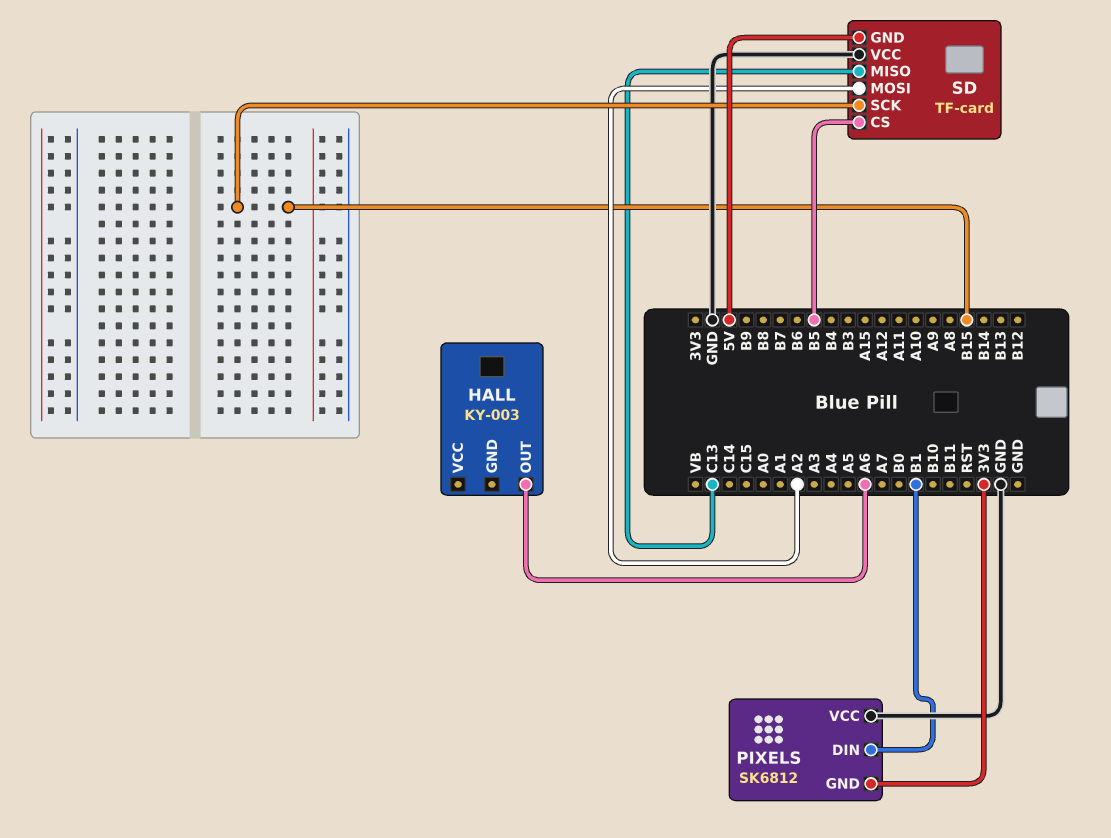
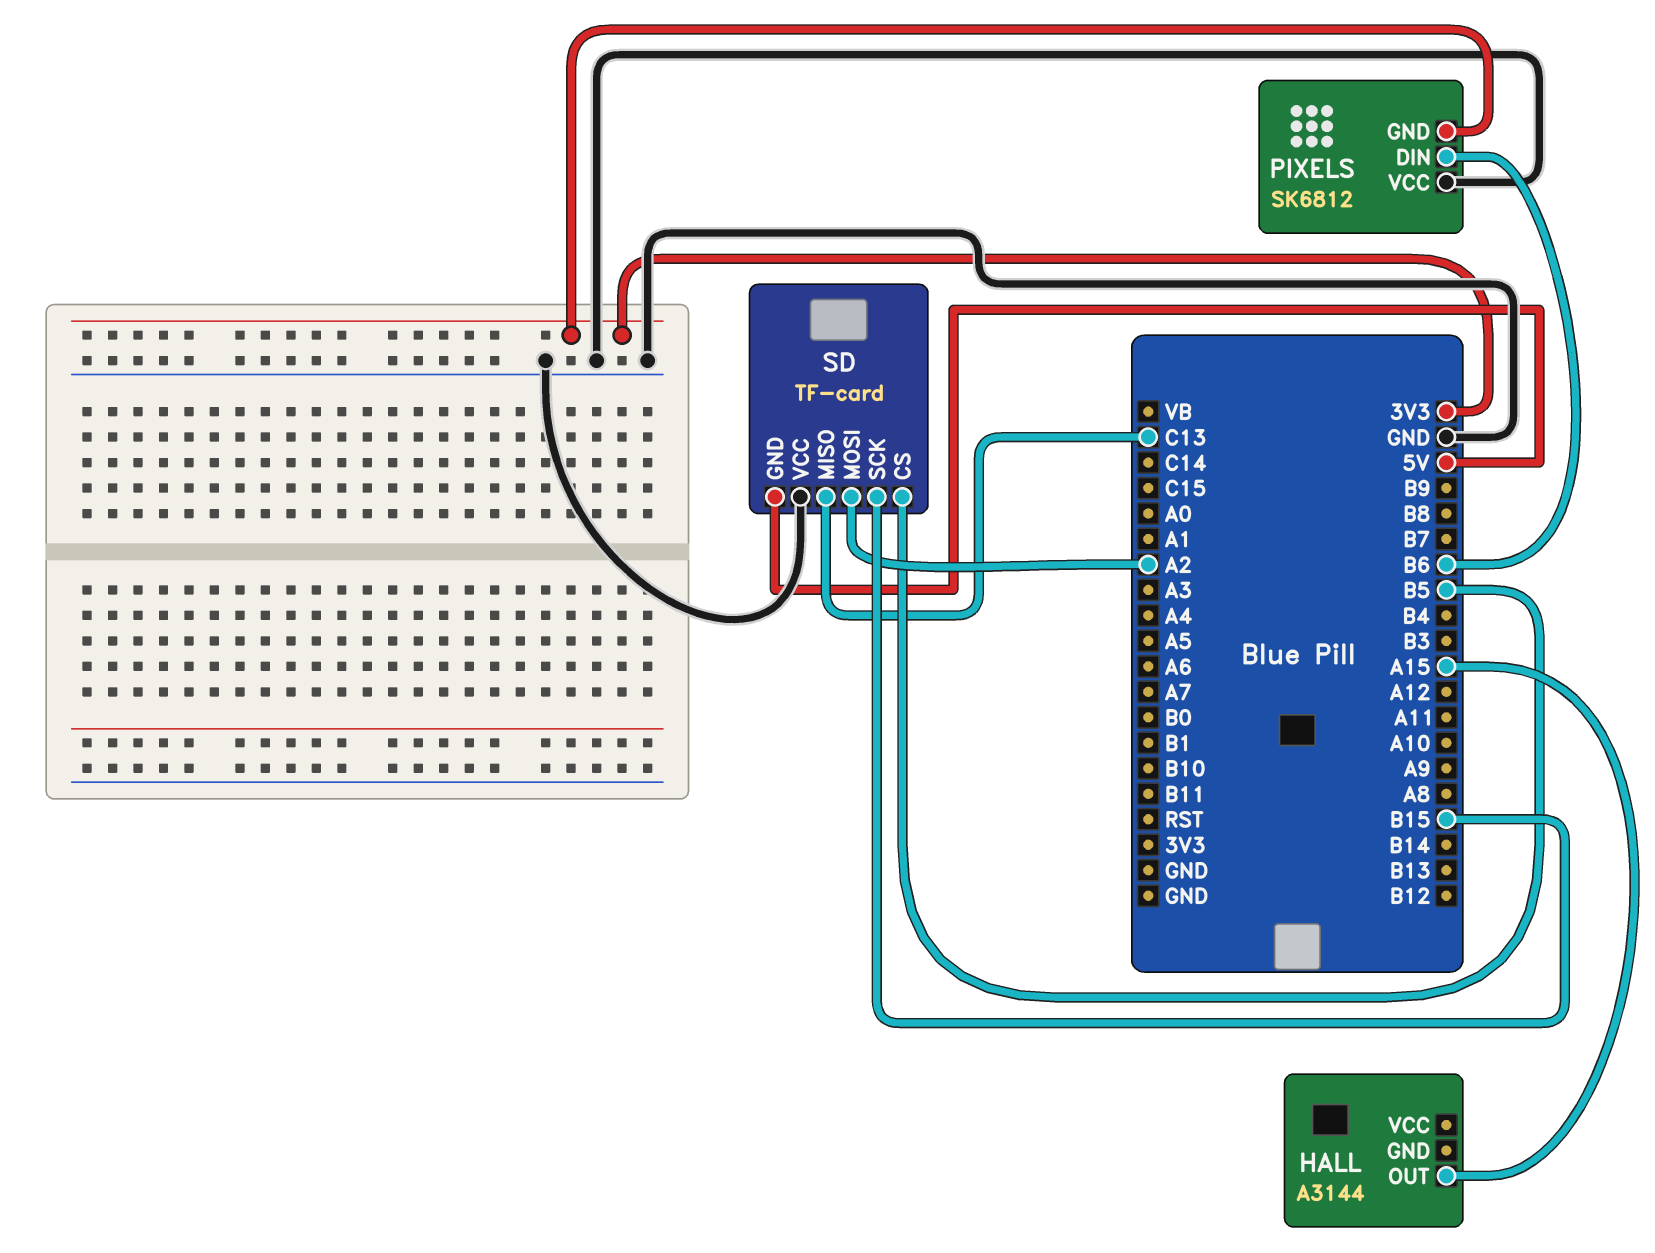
HALL: KY-003 -> A3144
HALL pin OUT: A6 -> A15
PIXELS pin DIN: B1 -> B6

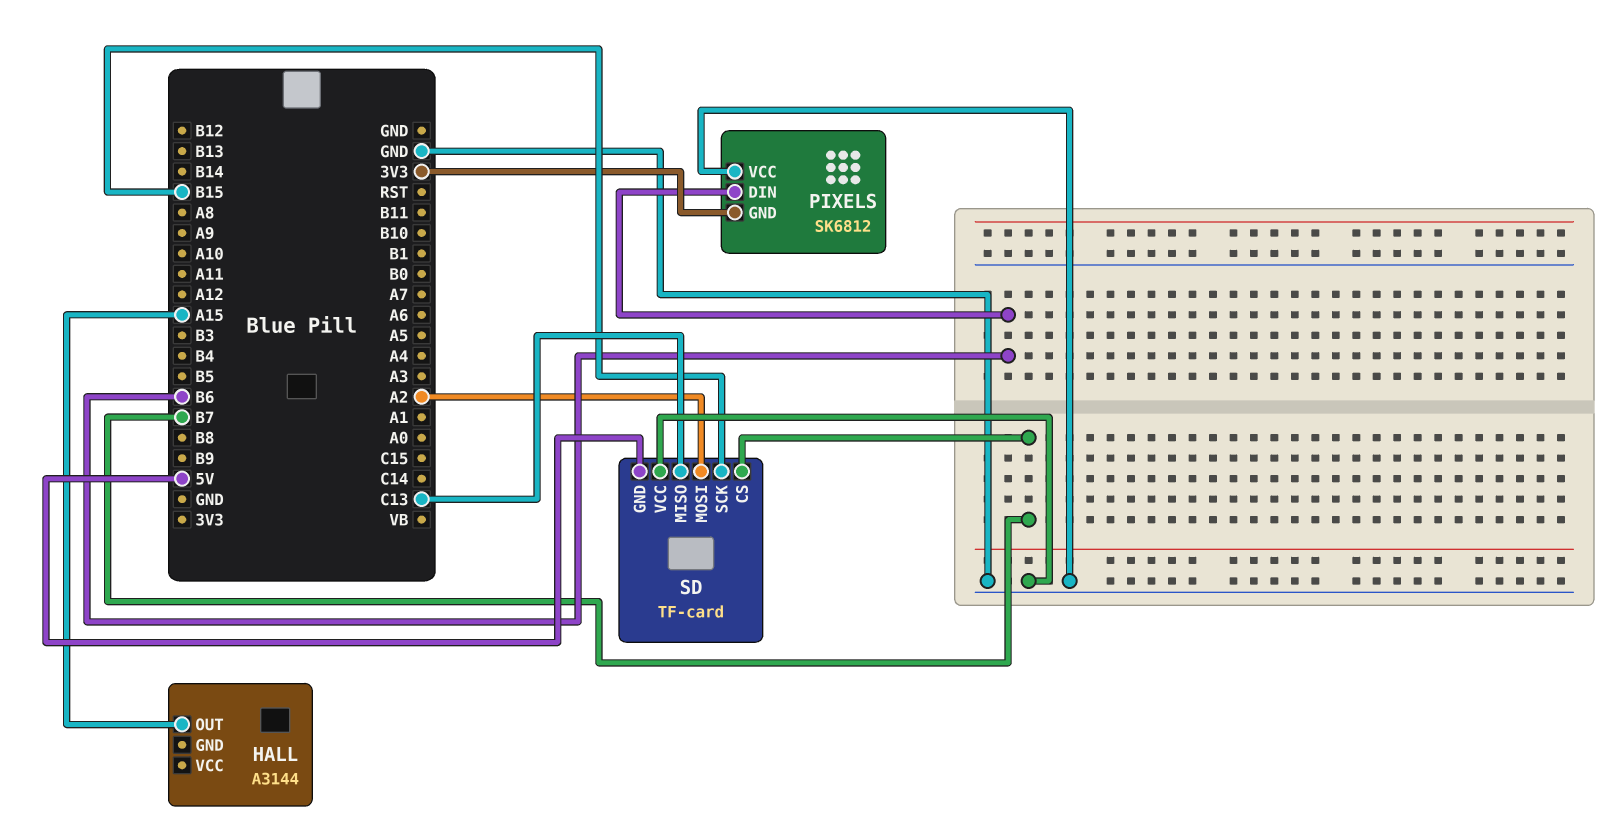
SD pin CS: B5 -> B7

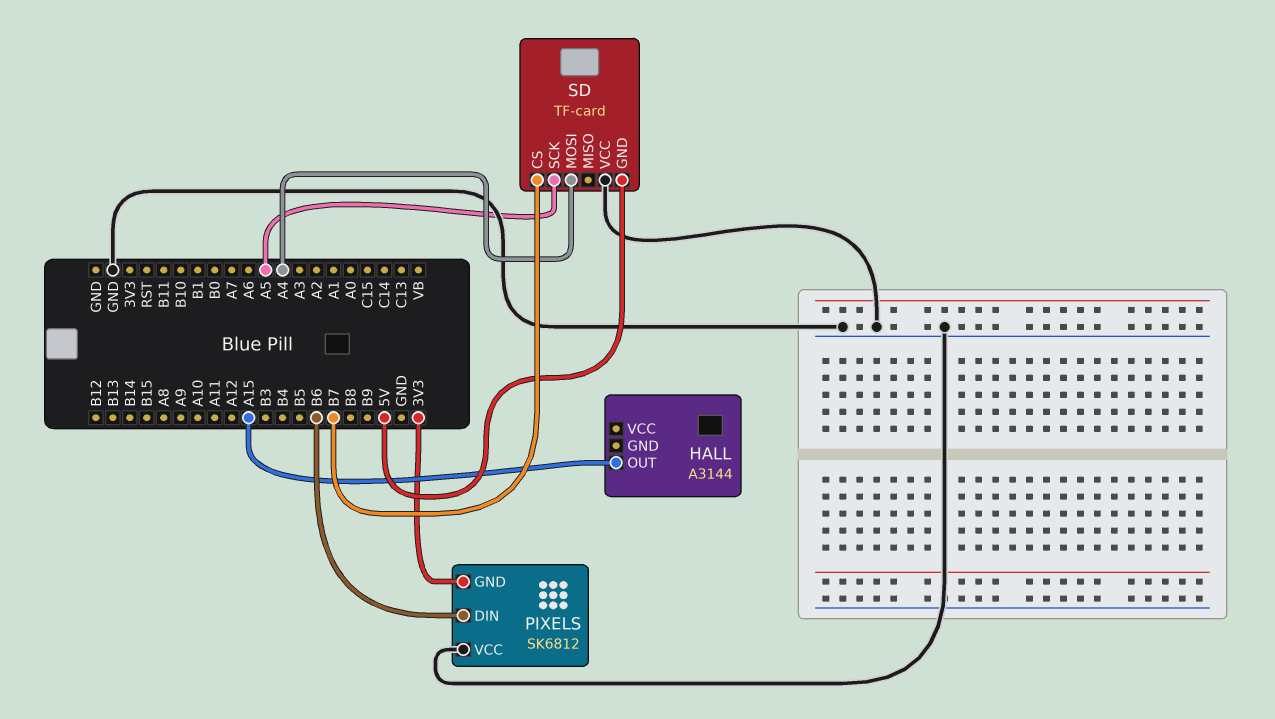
SD pin MISO: C13 -> none
SD pin MOSI: A2 -> A4
SD pin SCK: B15 -> A5

